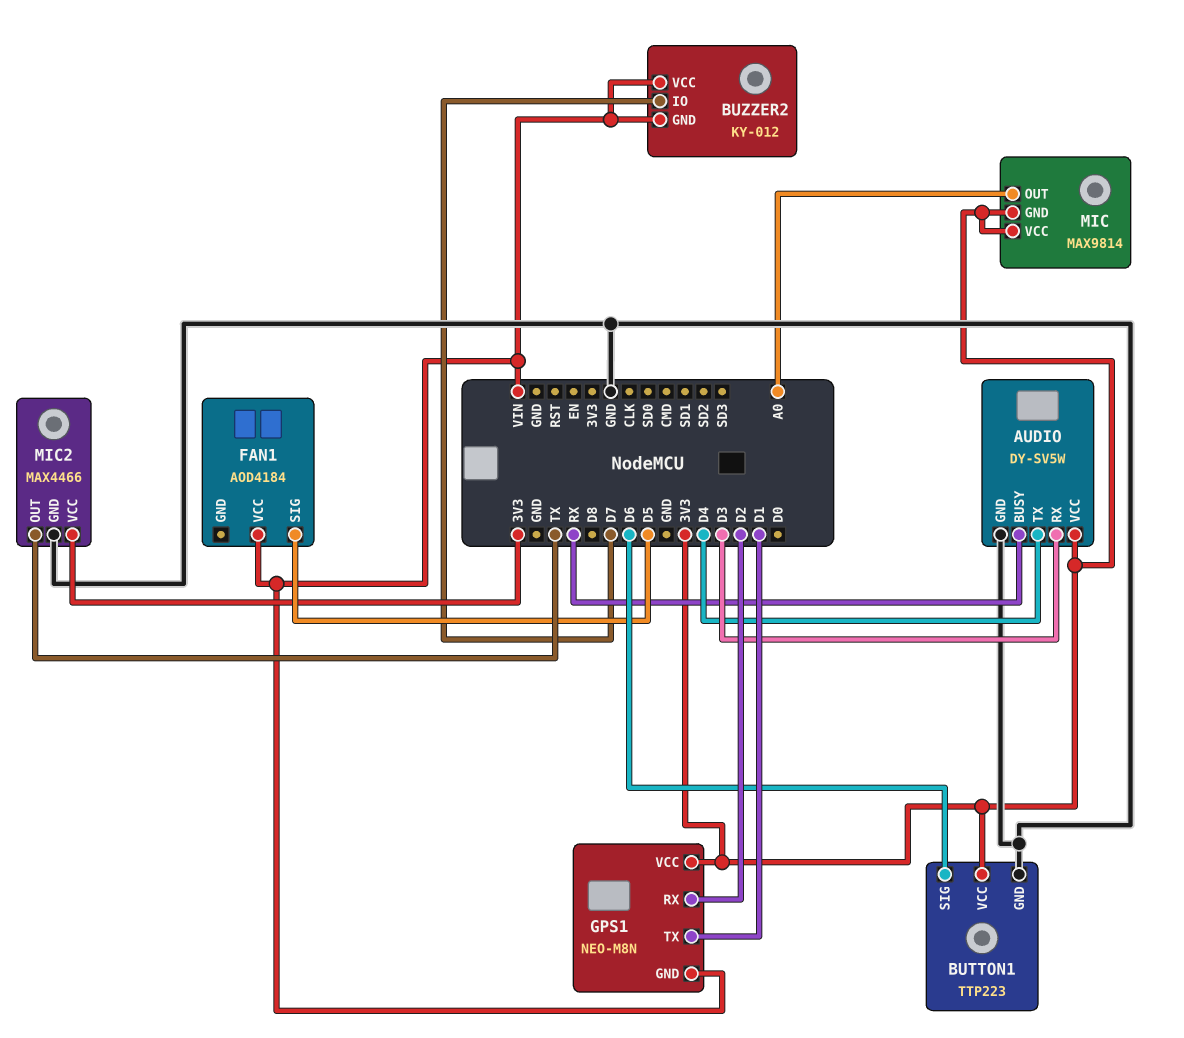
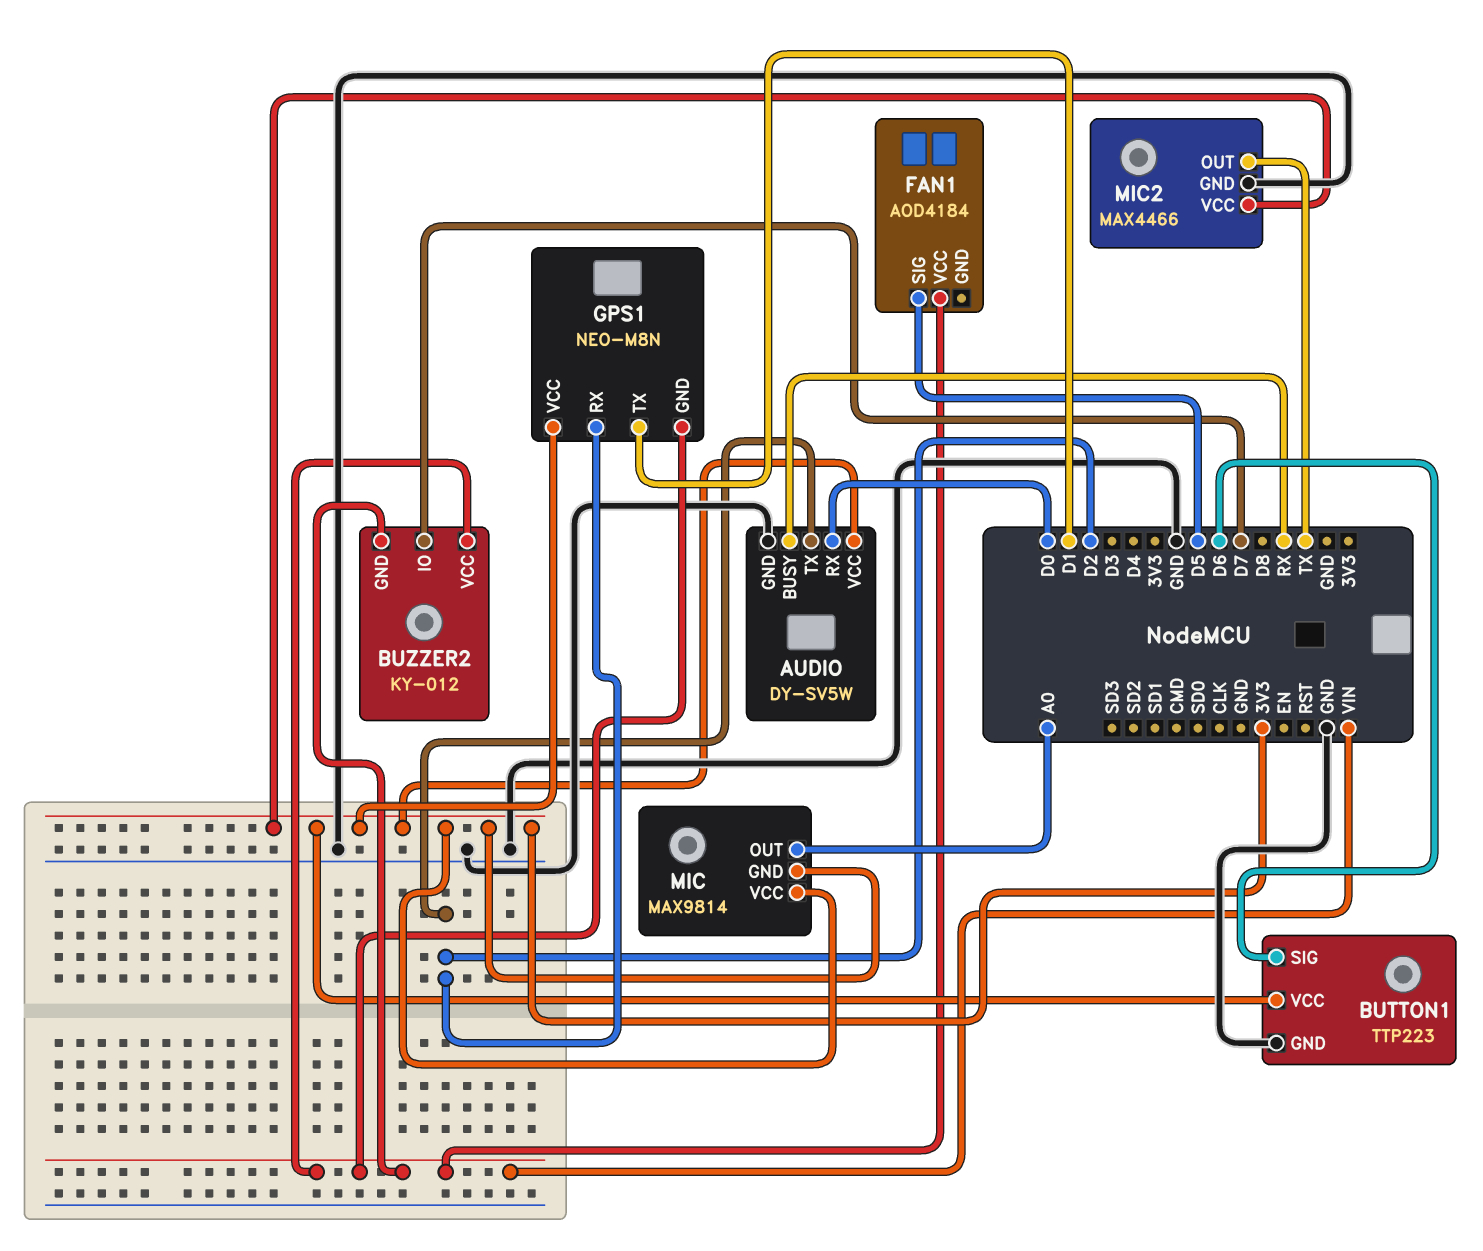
AUDIO pin RX: D3 -> D0
AUDIO pin TX: D4 -> D2

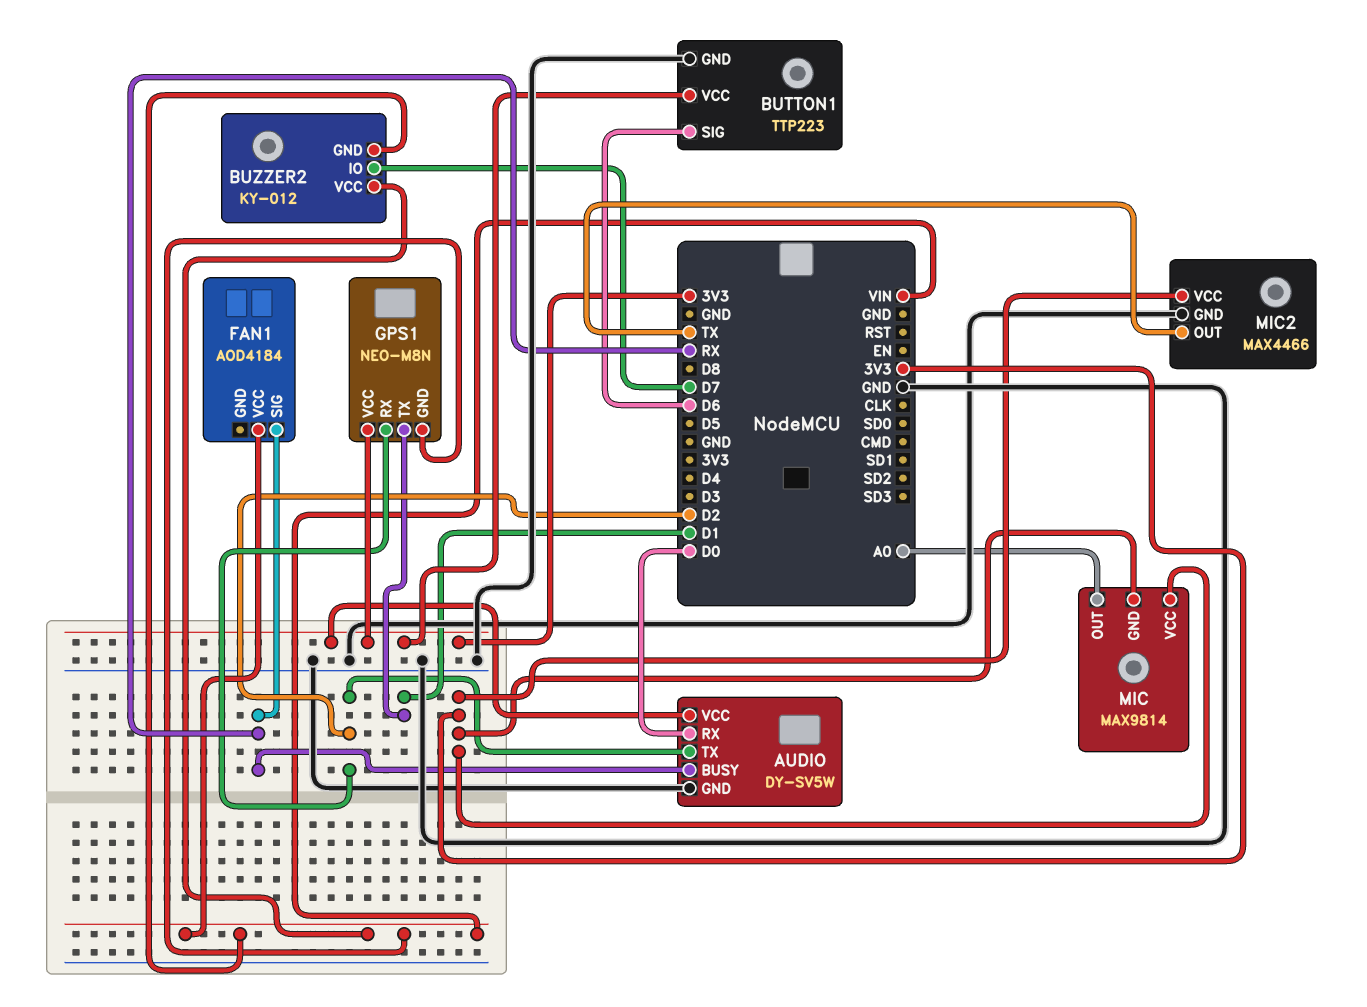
FAN1 pin SIG: D5 -> RX

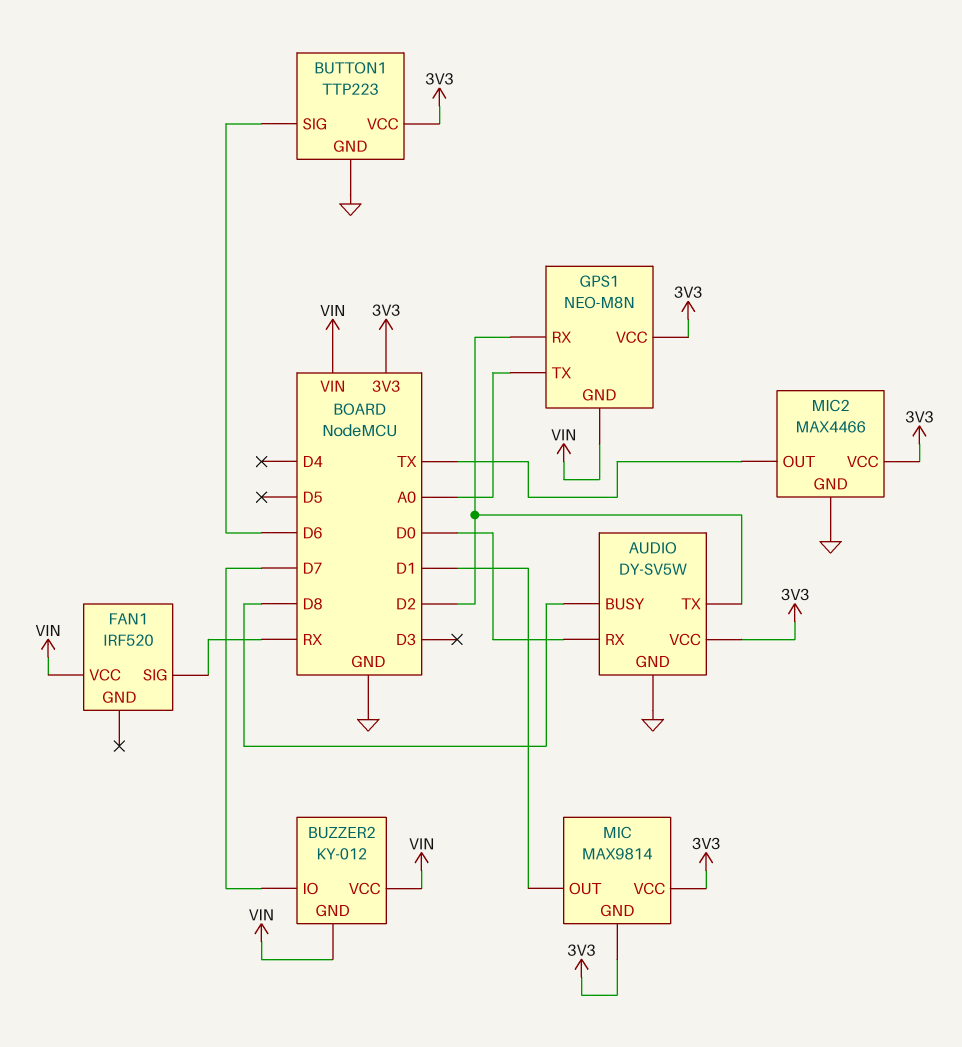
AUDIO pin BUSY: RX -> D8
FAN1: AOD4184 -> IRF520
GPS1 pin TX: D1 -> A0
MIC pin OUT: A0 -> D1

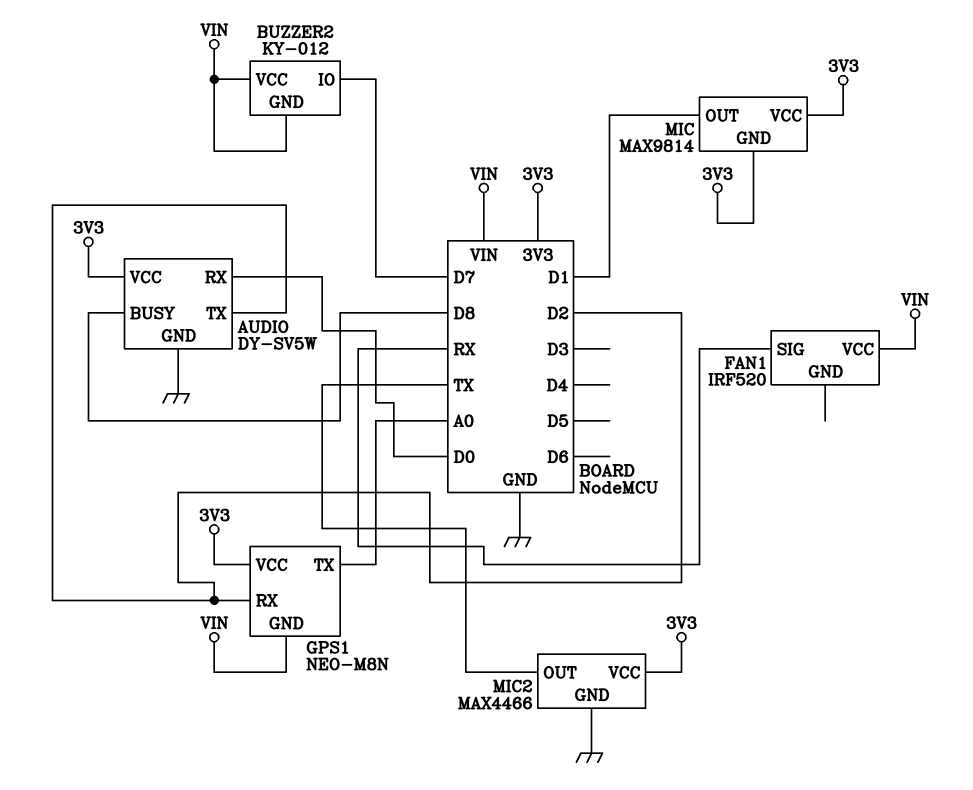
BUTTON1: TTP223 -> none
BUTTON1 pin GND: GND -> none
BUTTON1 pin SIG: D6 -> none
BUTTON1 pin VCC: 3V3 -> none

